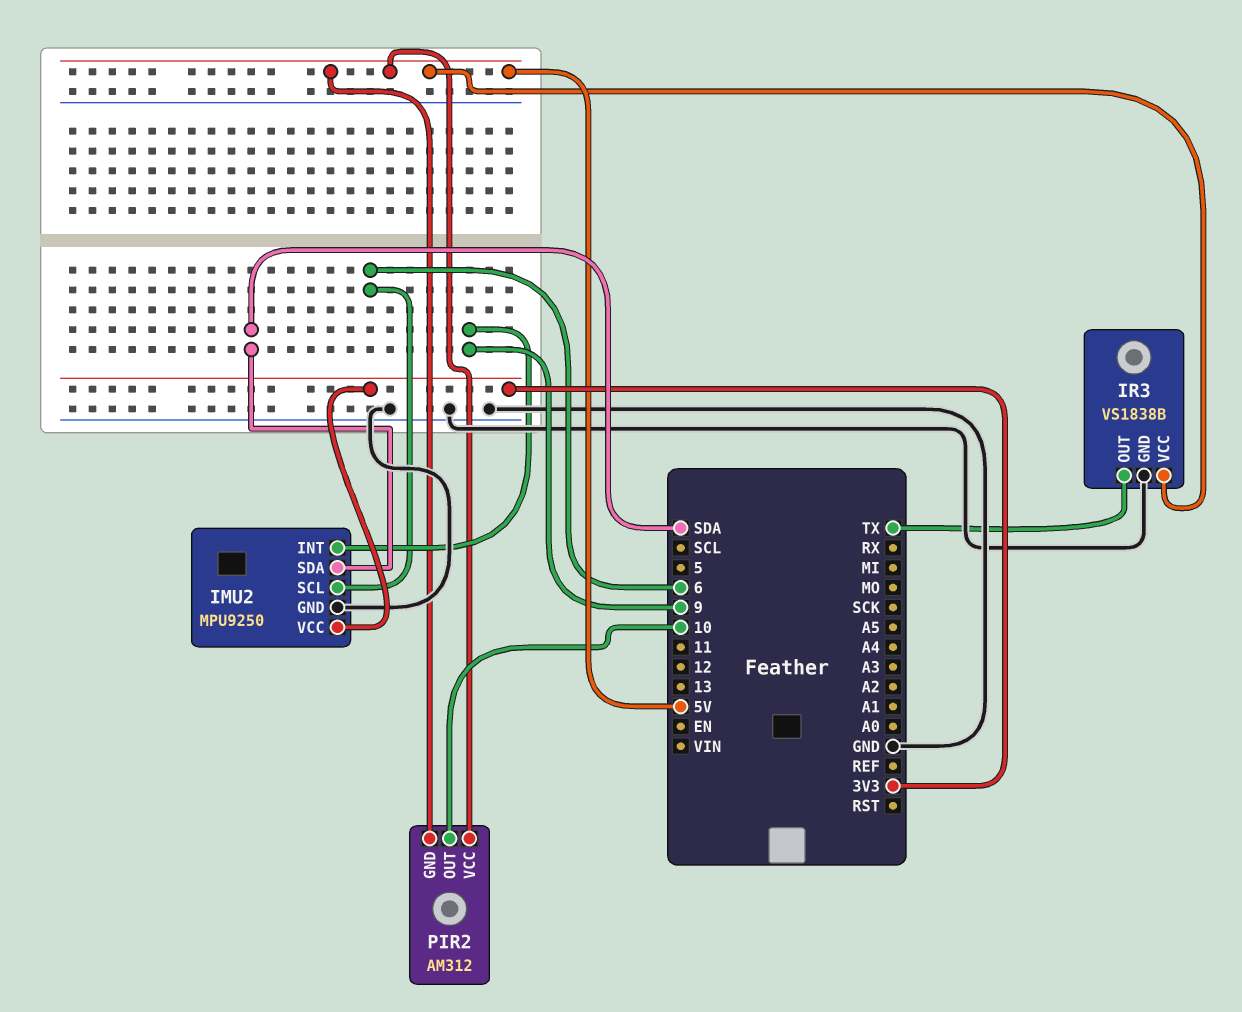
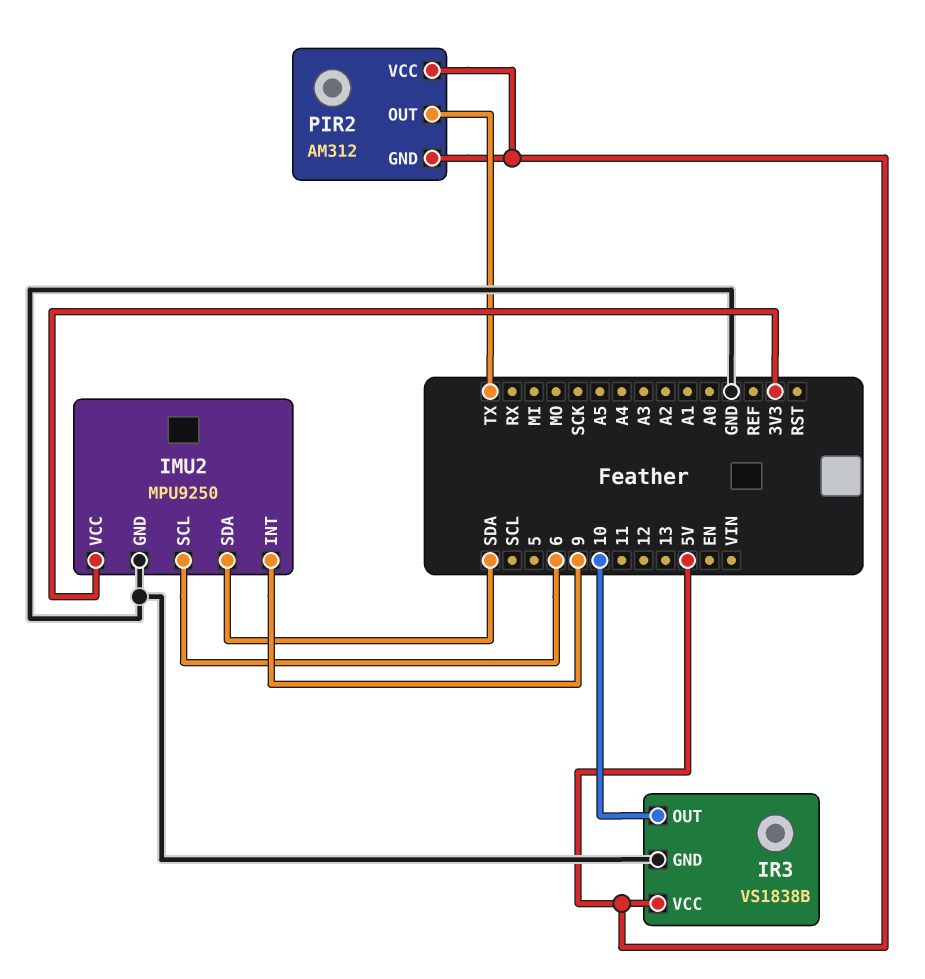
IR3 pin OUT: TX -> 10
PIR2 pin OUT: 10 -> TX

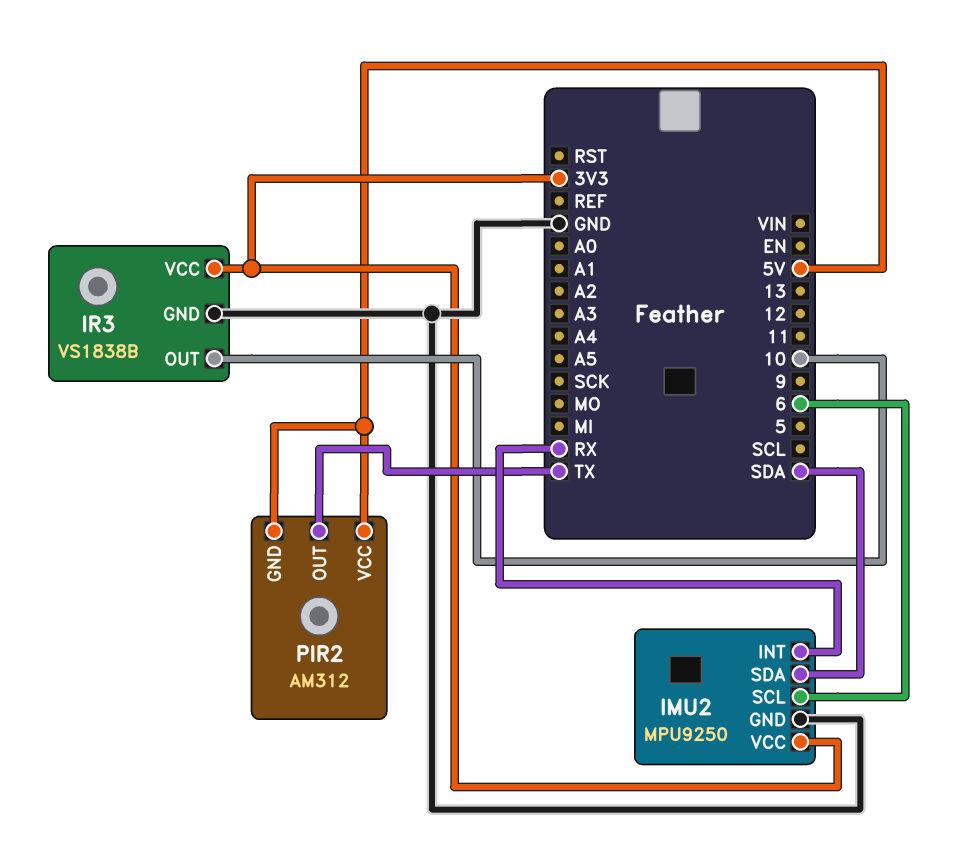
IMU2 pin INT: 9 -> RX
IR3 pin VCC: 5V -> 3V3

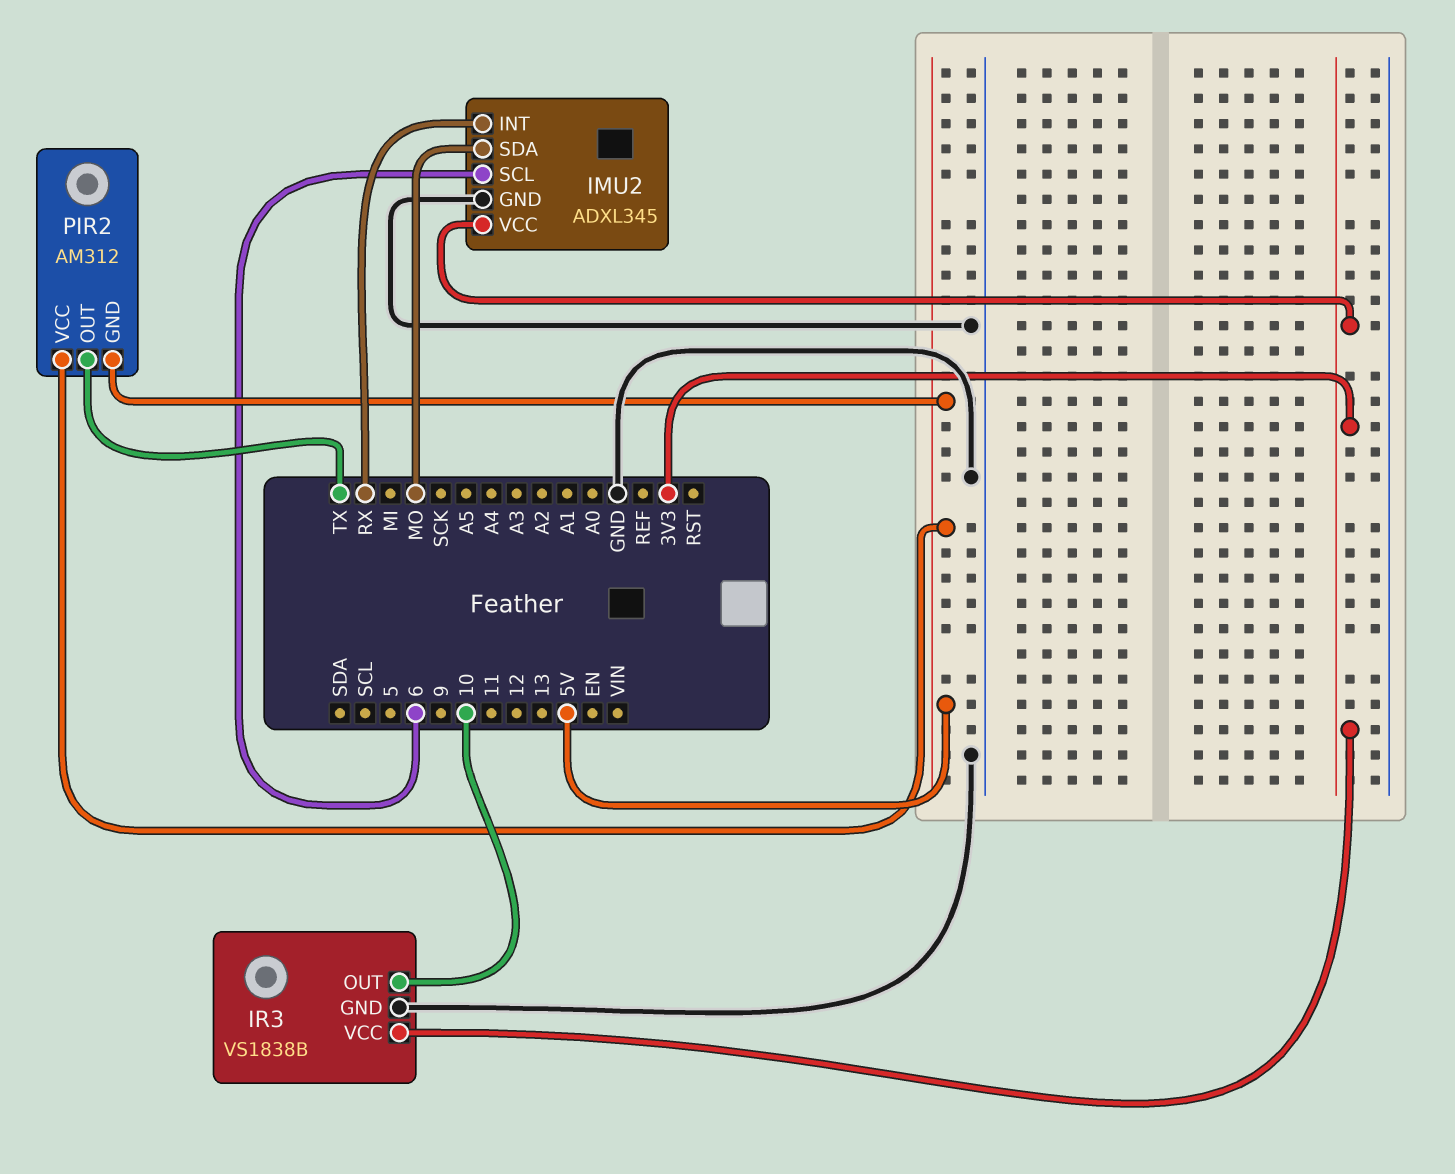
IMU2: MPU9250 -> ADXL345
IMU2 pin SDA: SDA -> MO

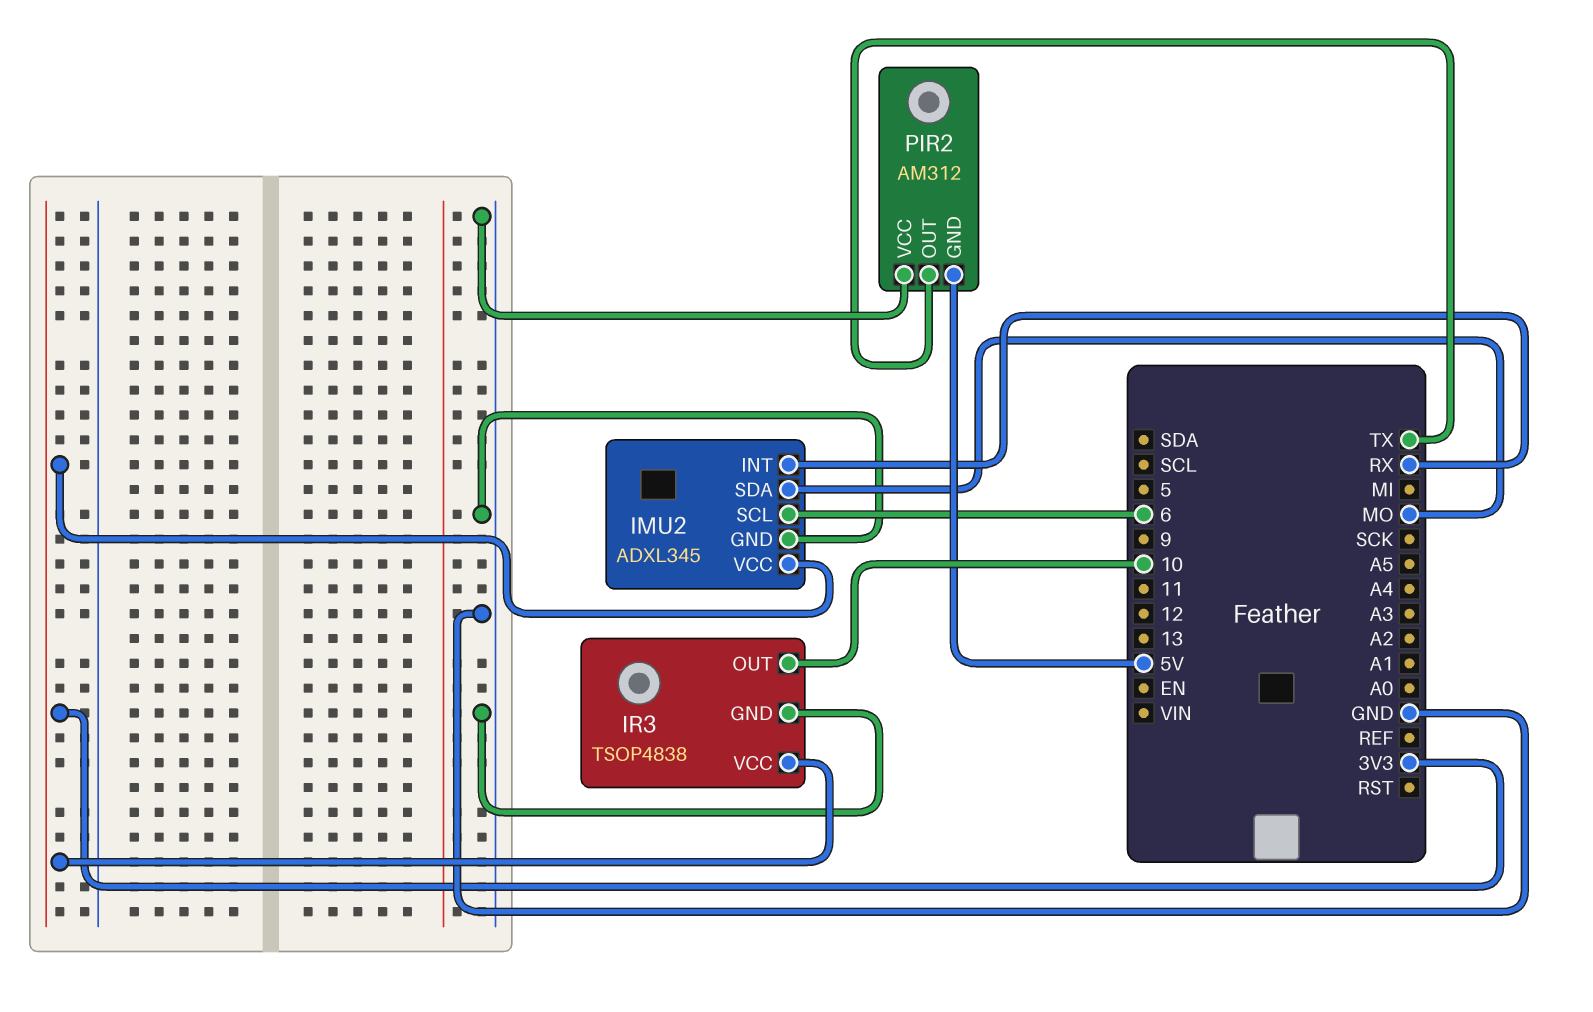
IR3: VS1838B -> TSOP4838
PIR2 pin VCC: 5V -> GND

